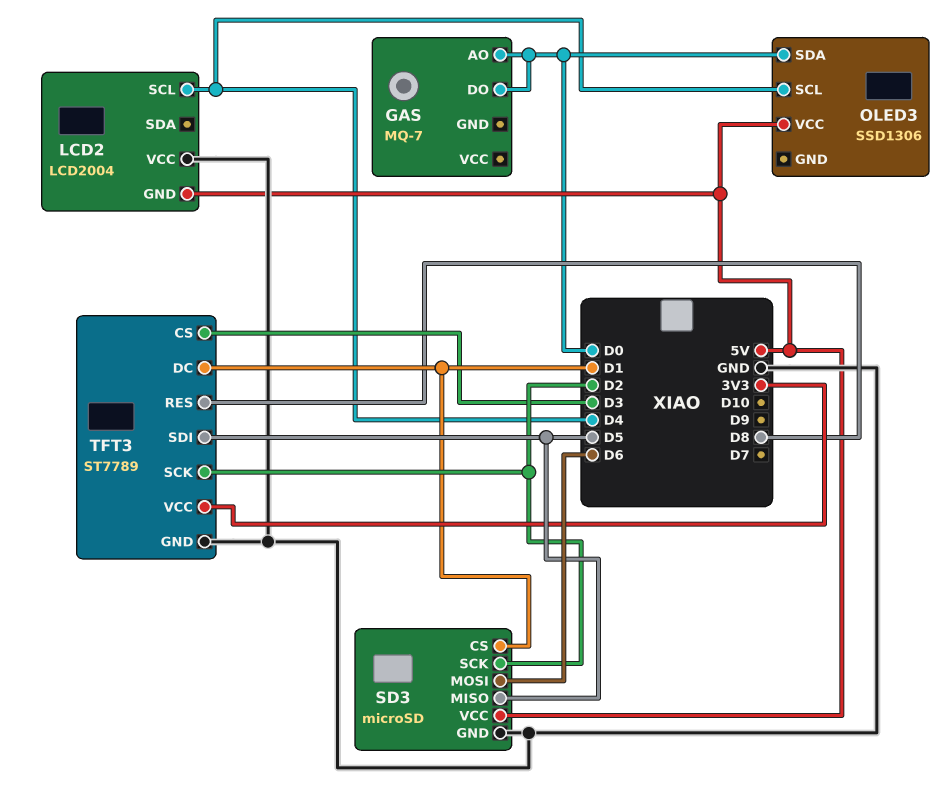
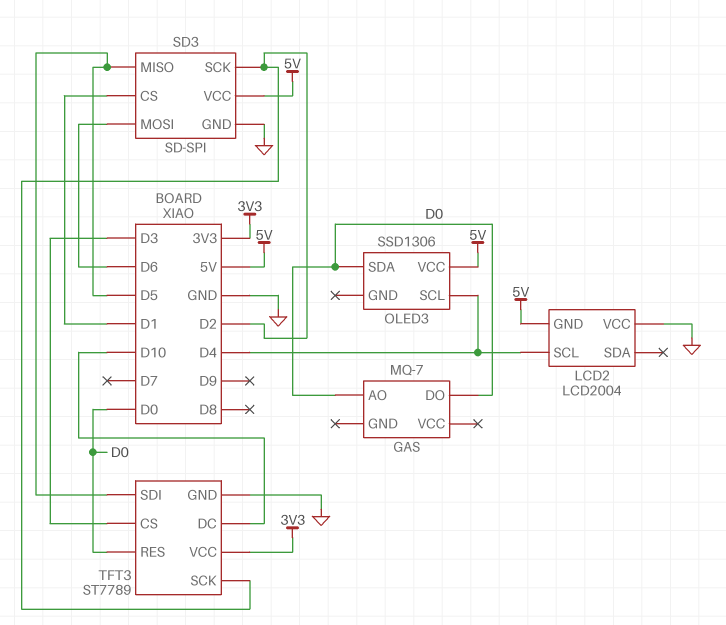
SD3: microSD -> SD-SPI
TFT3 pin DC: D1 -> D10
TFT3 pin RES: D8 -> D0

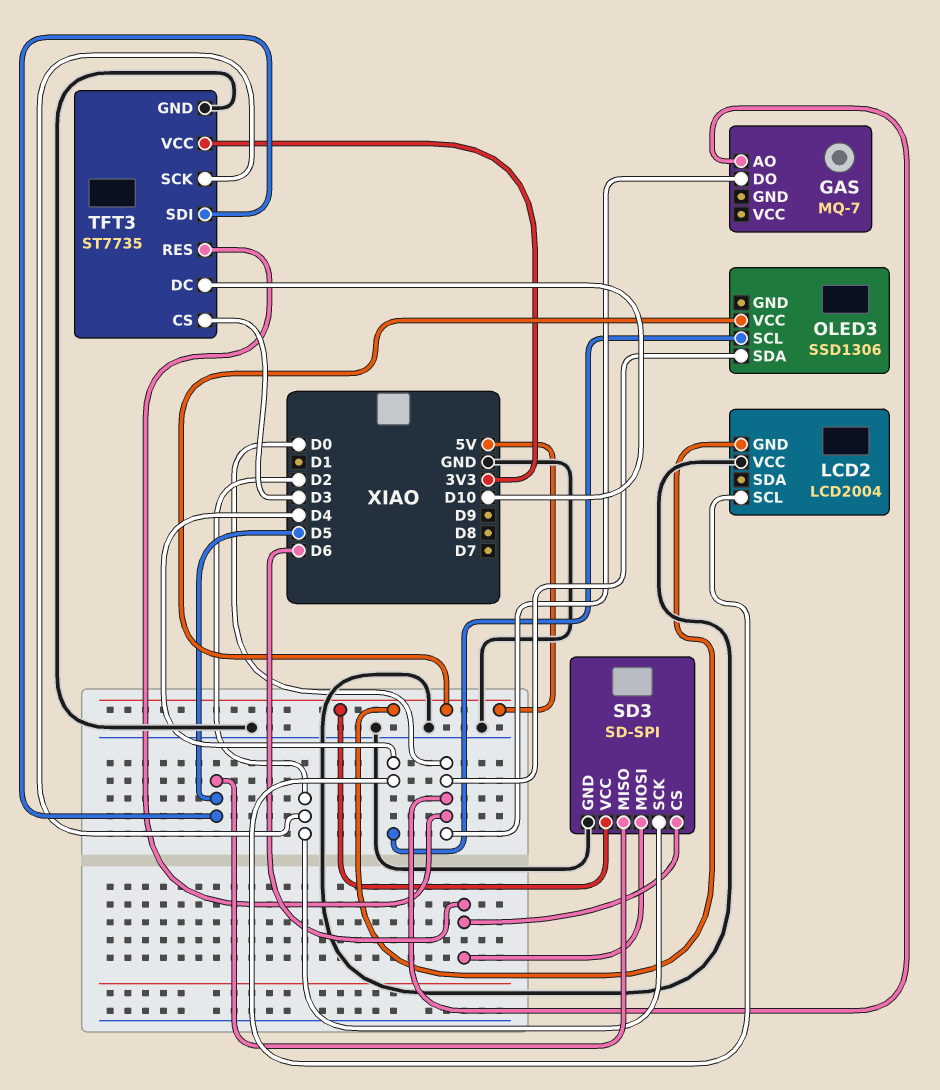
SD3 pin CS: D1 -> D6
TFT3: ST7789 -> ST7735

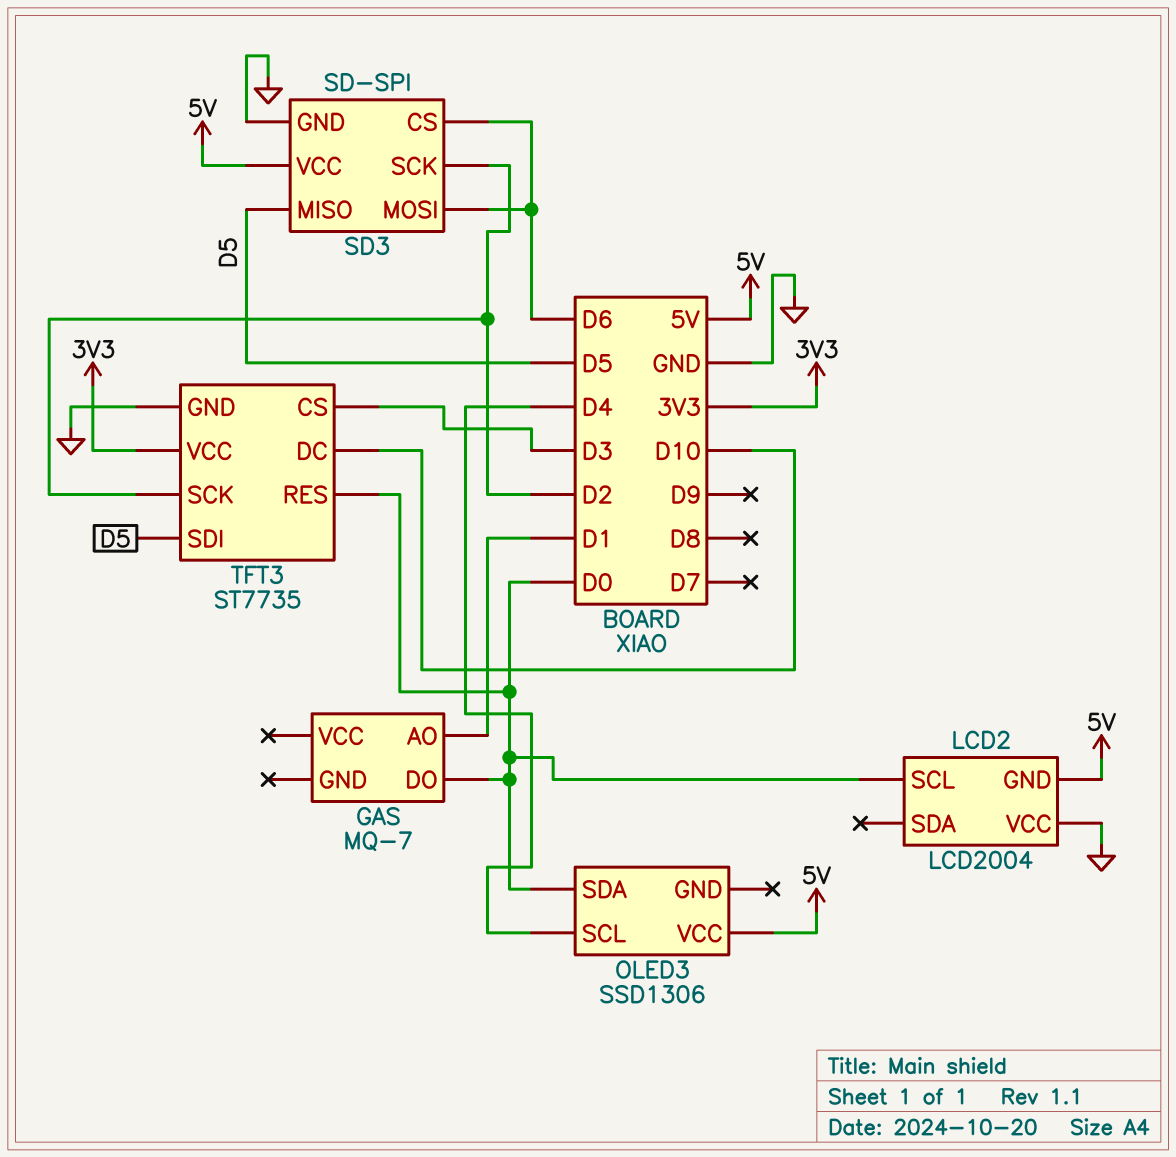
GAS pin AO: D0 -> D1
LCD2 pin SCL: D4 -> D0

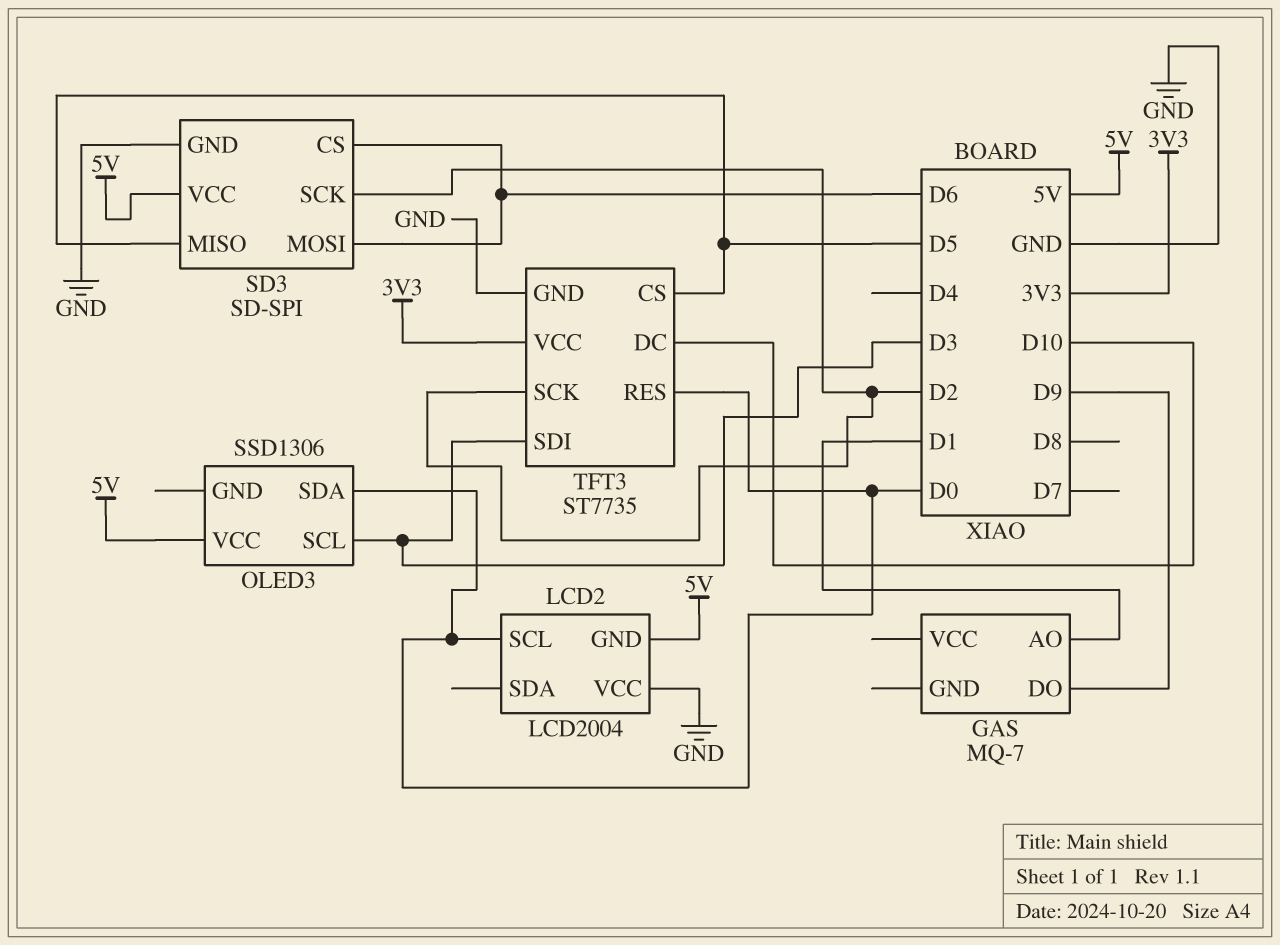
GAS pin DO: D0 -> D9
OLED3 pin SCL: D4 -> D3
TFT3 pin CS: D3 -> D5
TFT3 pin SDI: D5 -> D3

